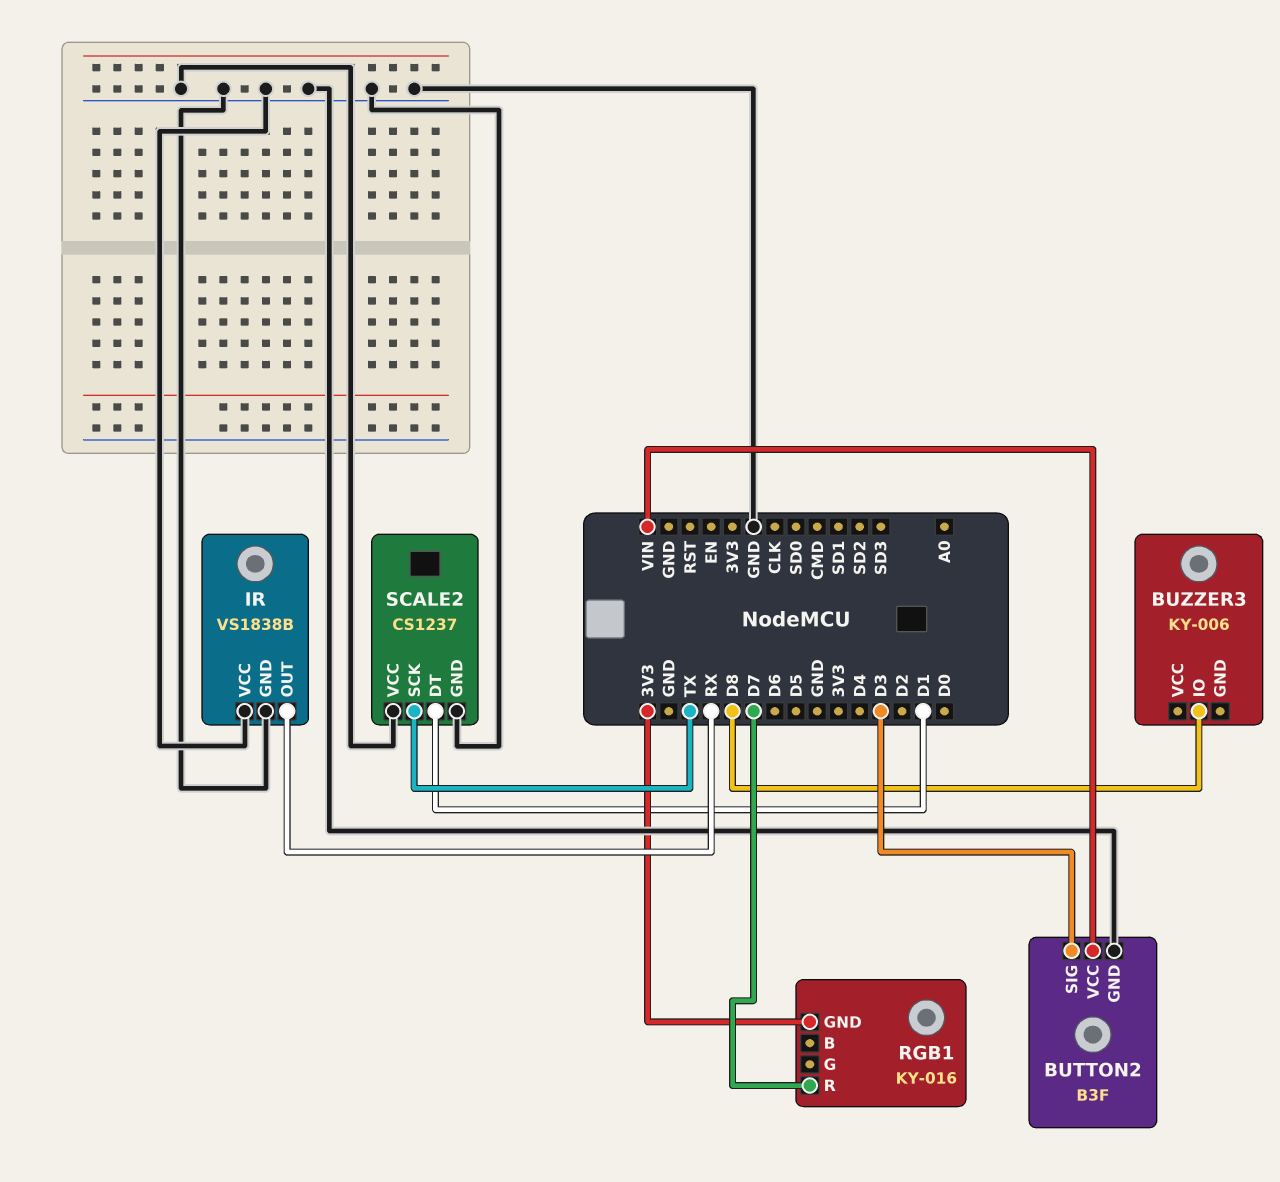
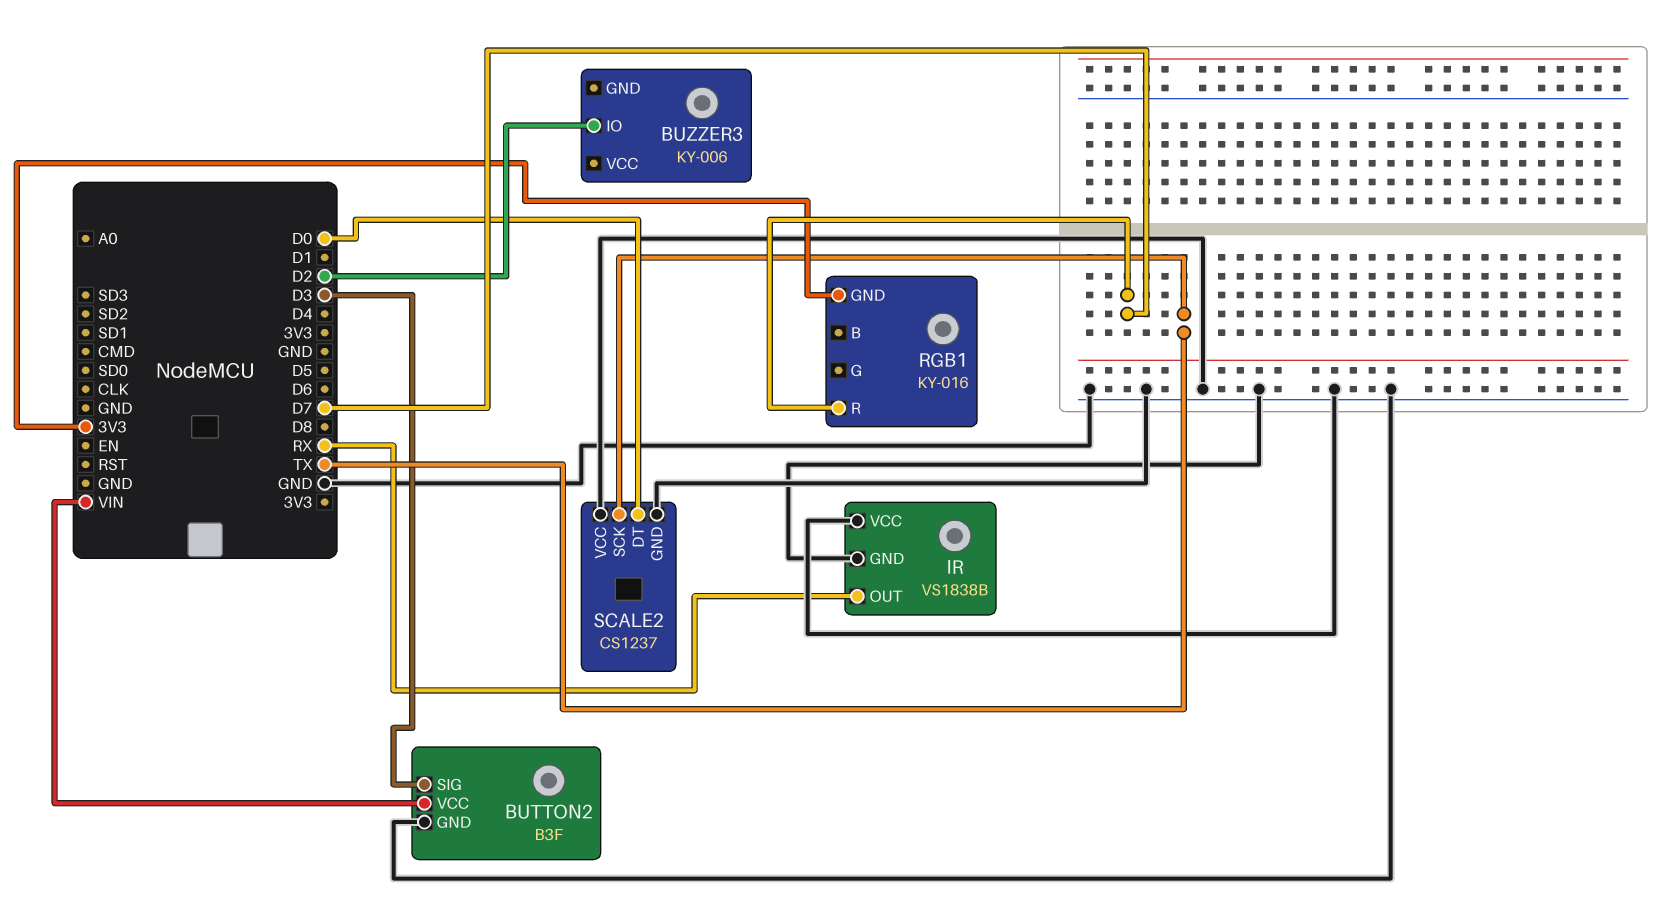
BUZZER3 pin IO: D8 -> D2
SCALE2 pin DT: D1 -> D0

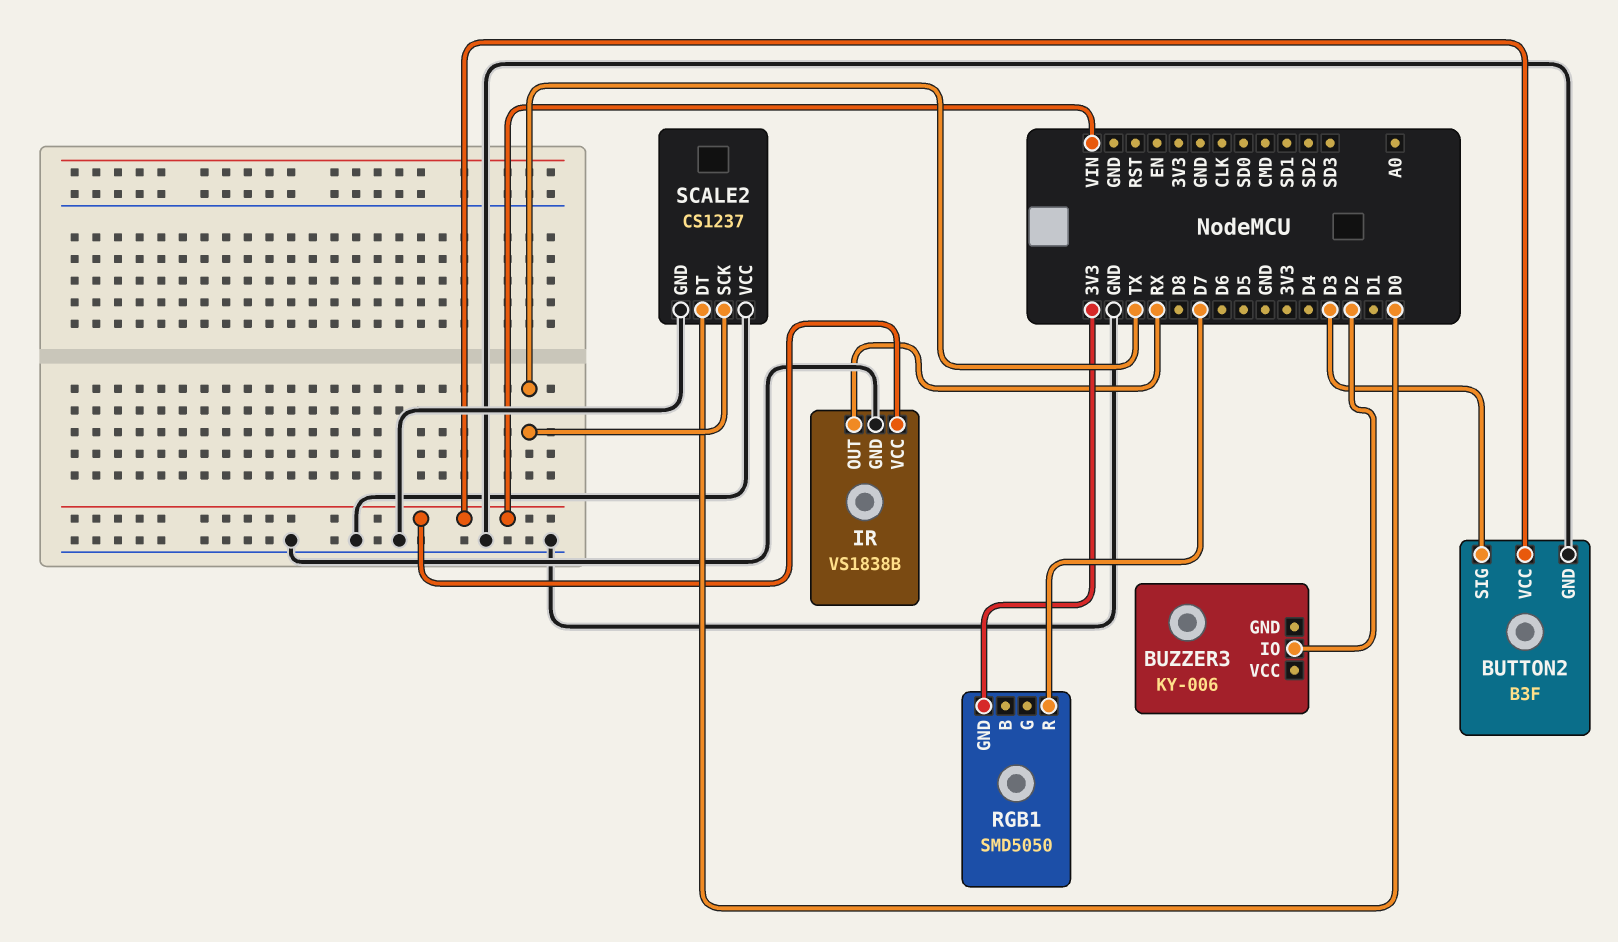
IR pin VCC: GND -> VIN
RGB1: KY-016 -> SMD5050

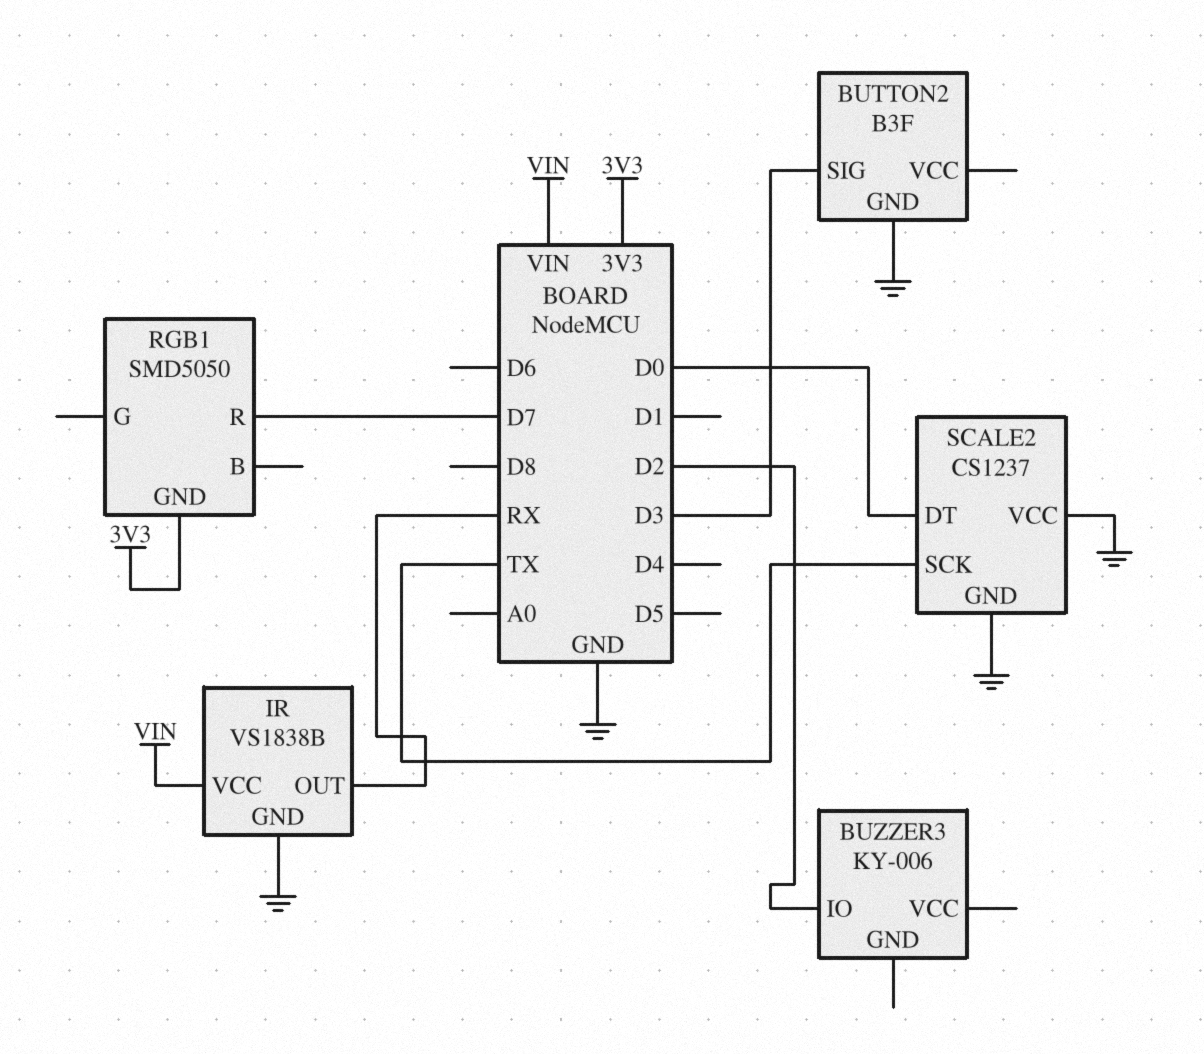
BUTTON2 pin VCC: VIN -> none

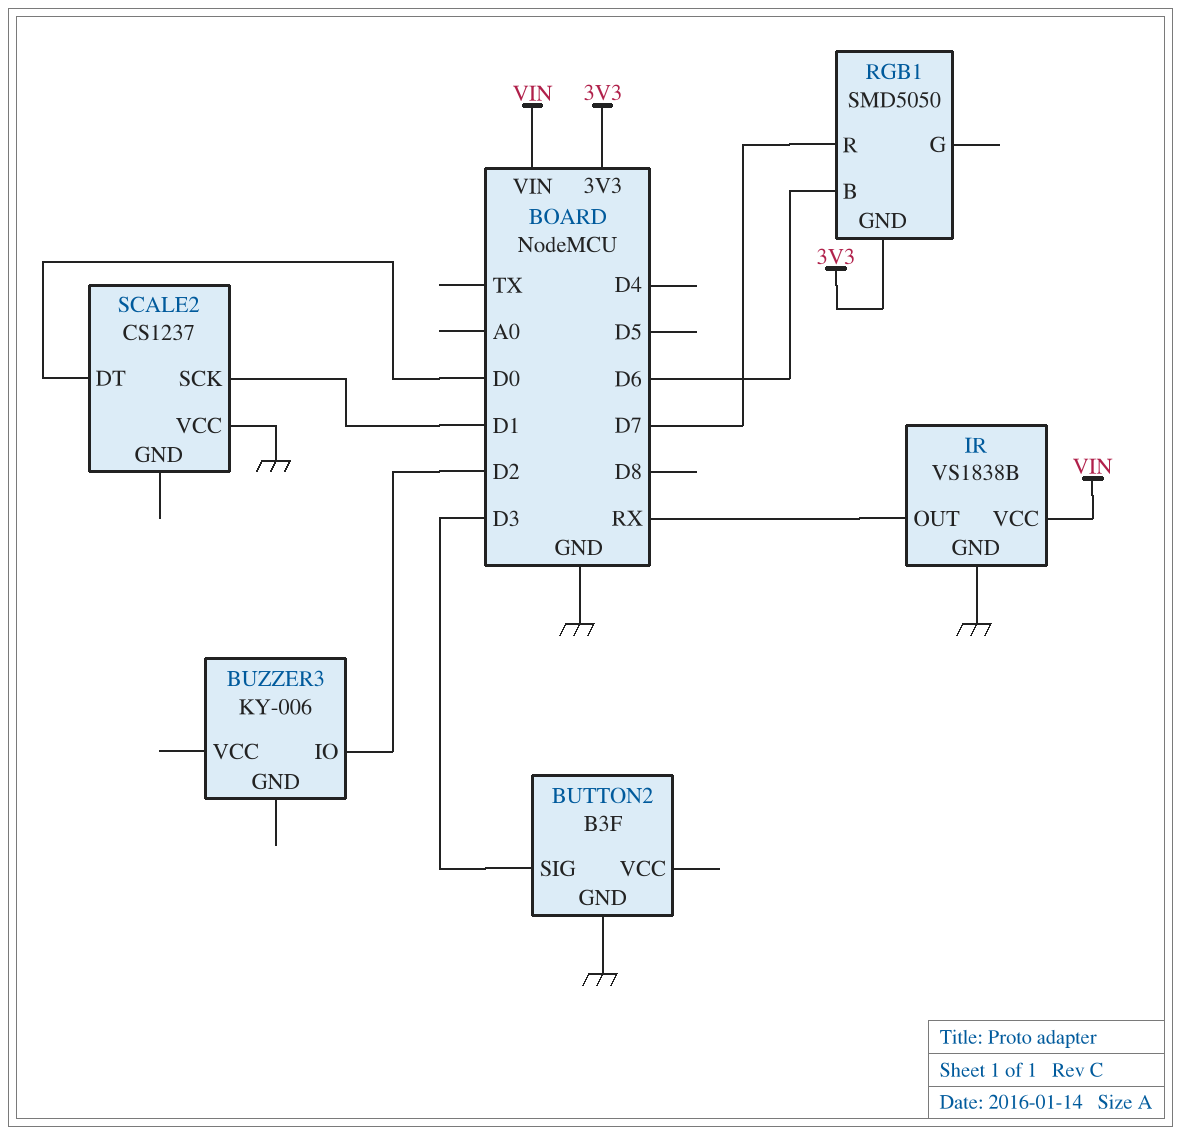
RGB1 pin B: none -> D6
SCALE2 pin GND: GND -> none
SCALE2 pin SCK: TX -> D1

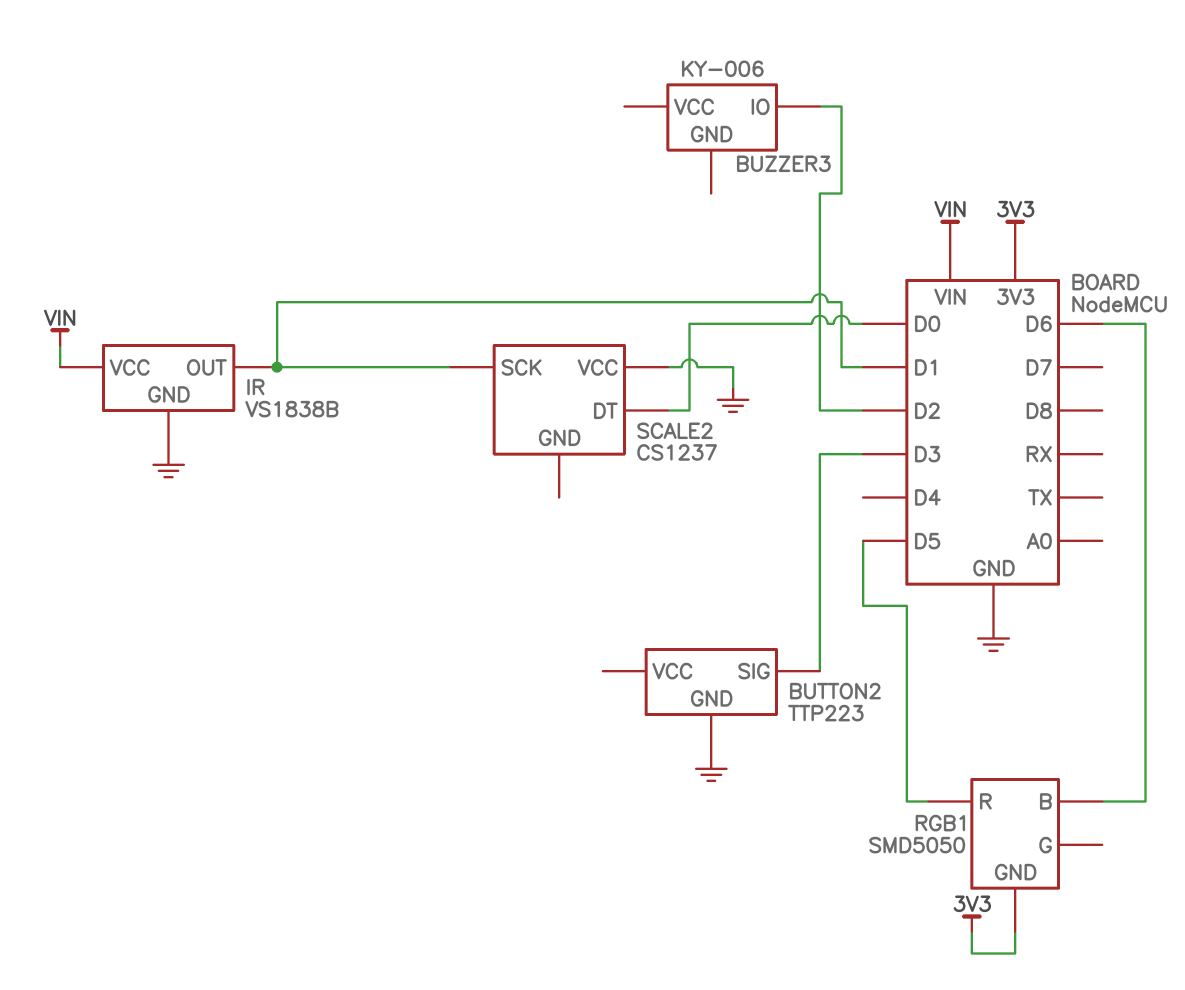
BUTTON2: B3F -> TTP223
IR pin OUT: RX -> D1
RGB1 pin R: D7 -> D5

